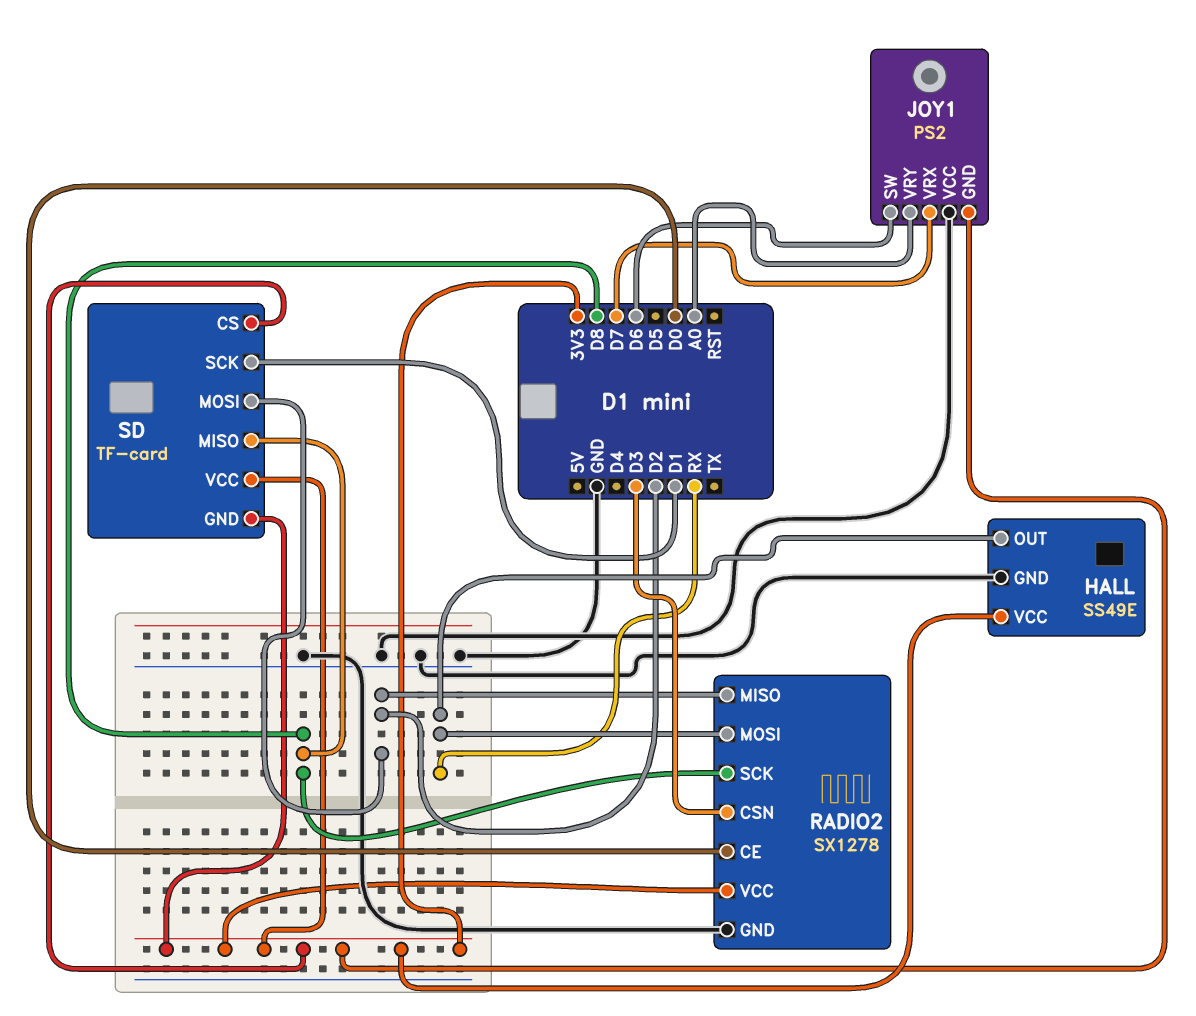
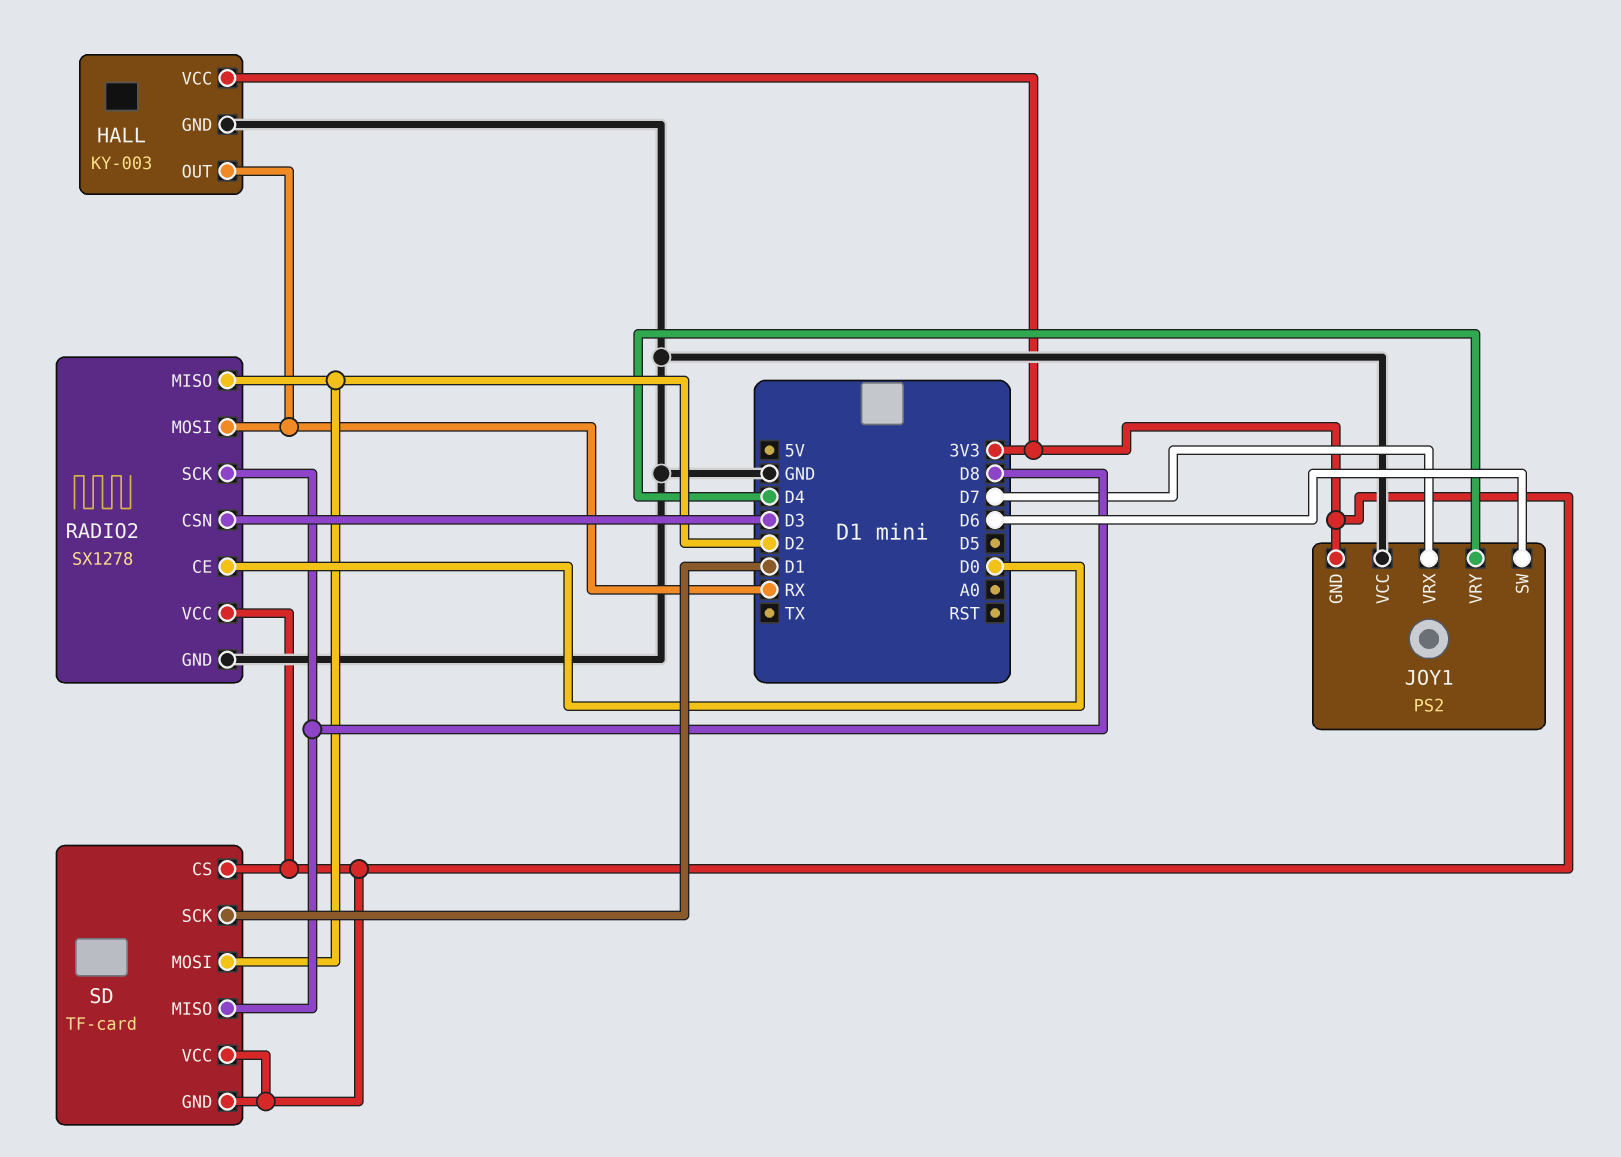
HALL: SS49E -> KY-003
JOY1 pin VRY: A0 -> D4

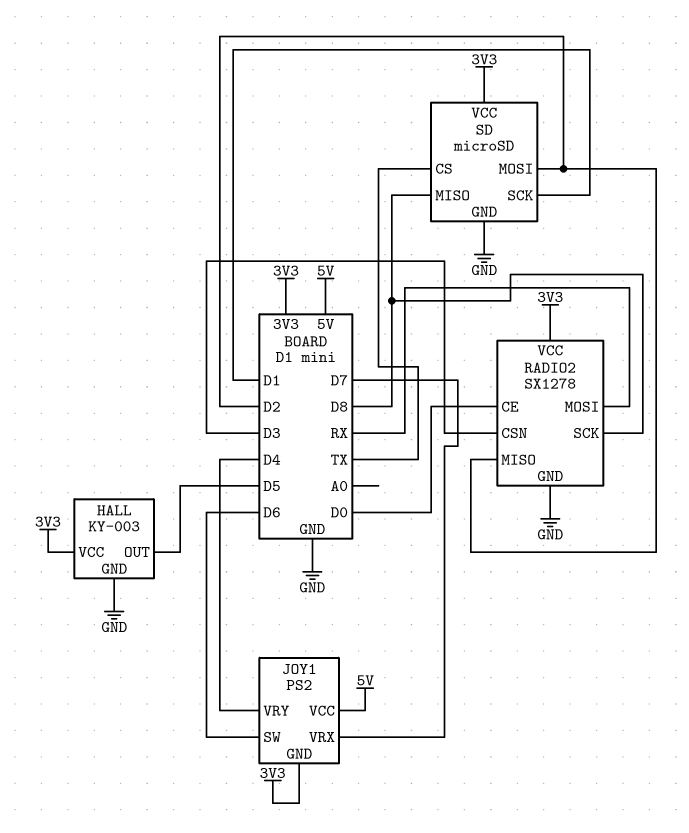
HALL pin OUT: RX -> D5
JOY1 pin VCC: GND -> 5V
SD: TF-card -> microSD
SD pin CS: 3V3 -> TX
SD pin GND: 3V3 -> GND

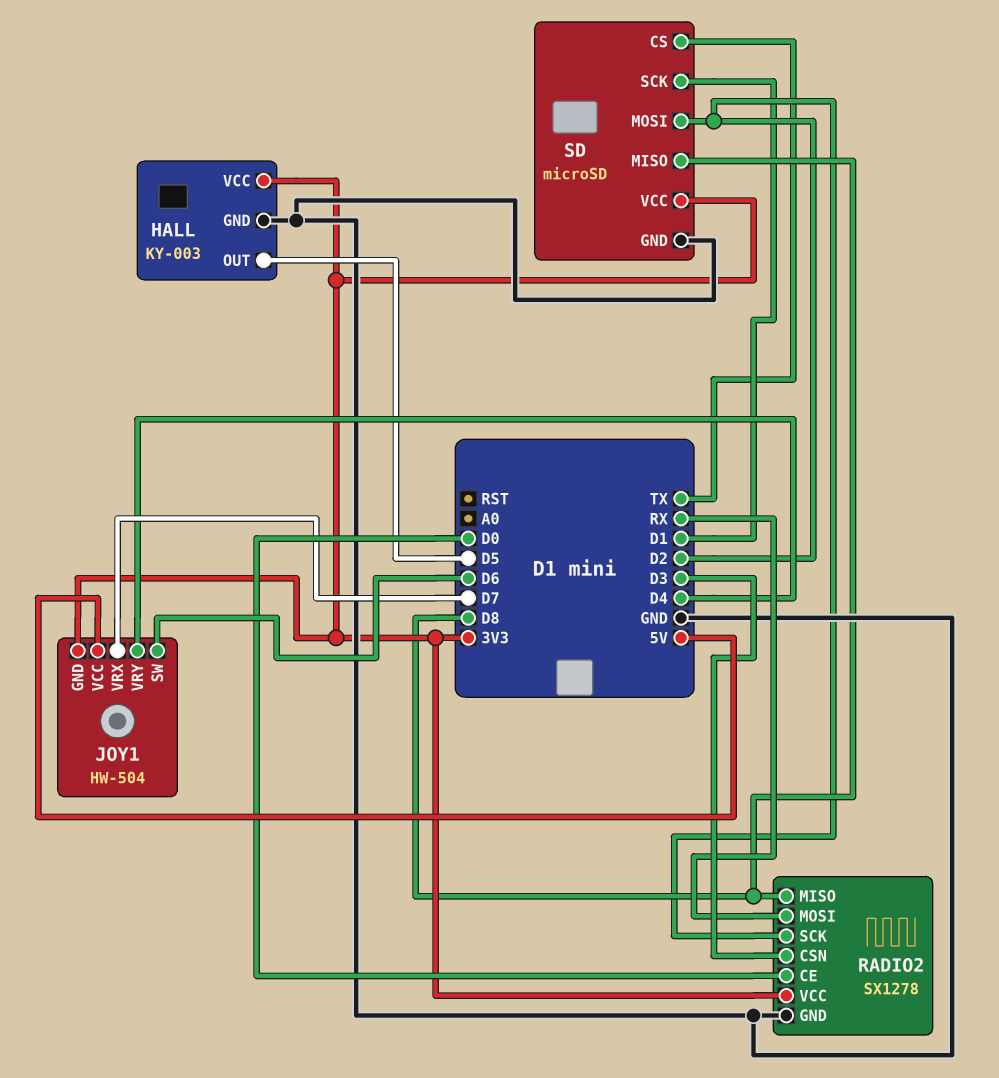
JOY1: PS2 -> HW-504
RADIO2 pin MISO: D2 -> D8
RADIO2 pin SCK: D8 -> D2

